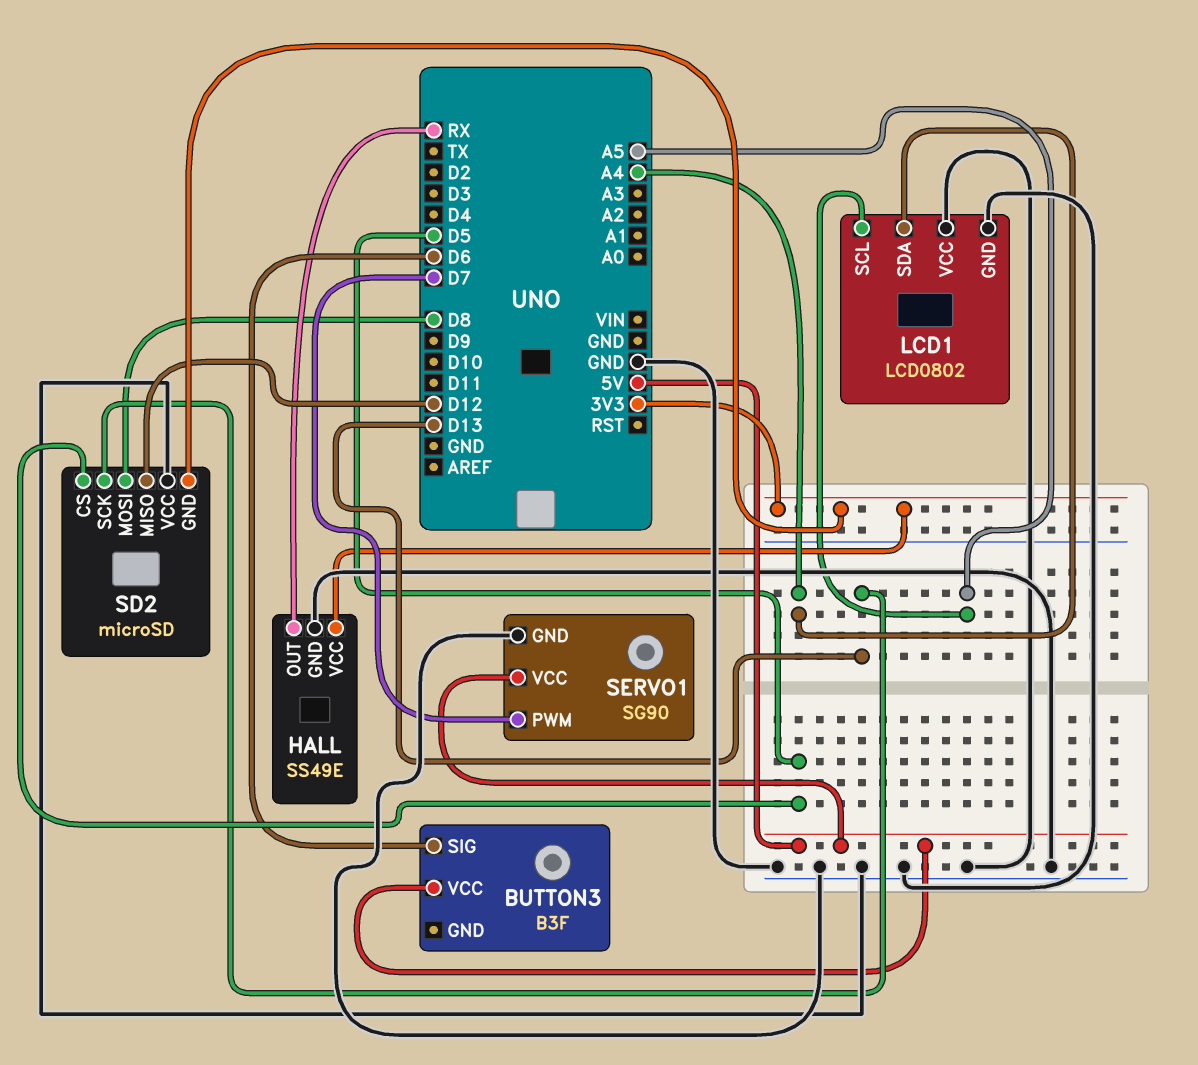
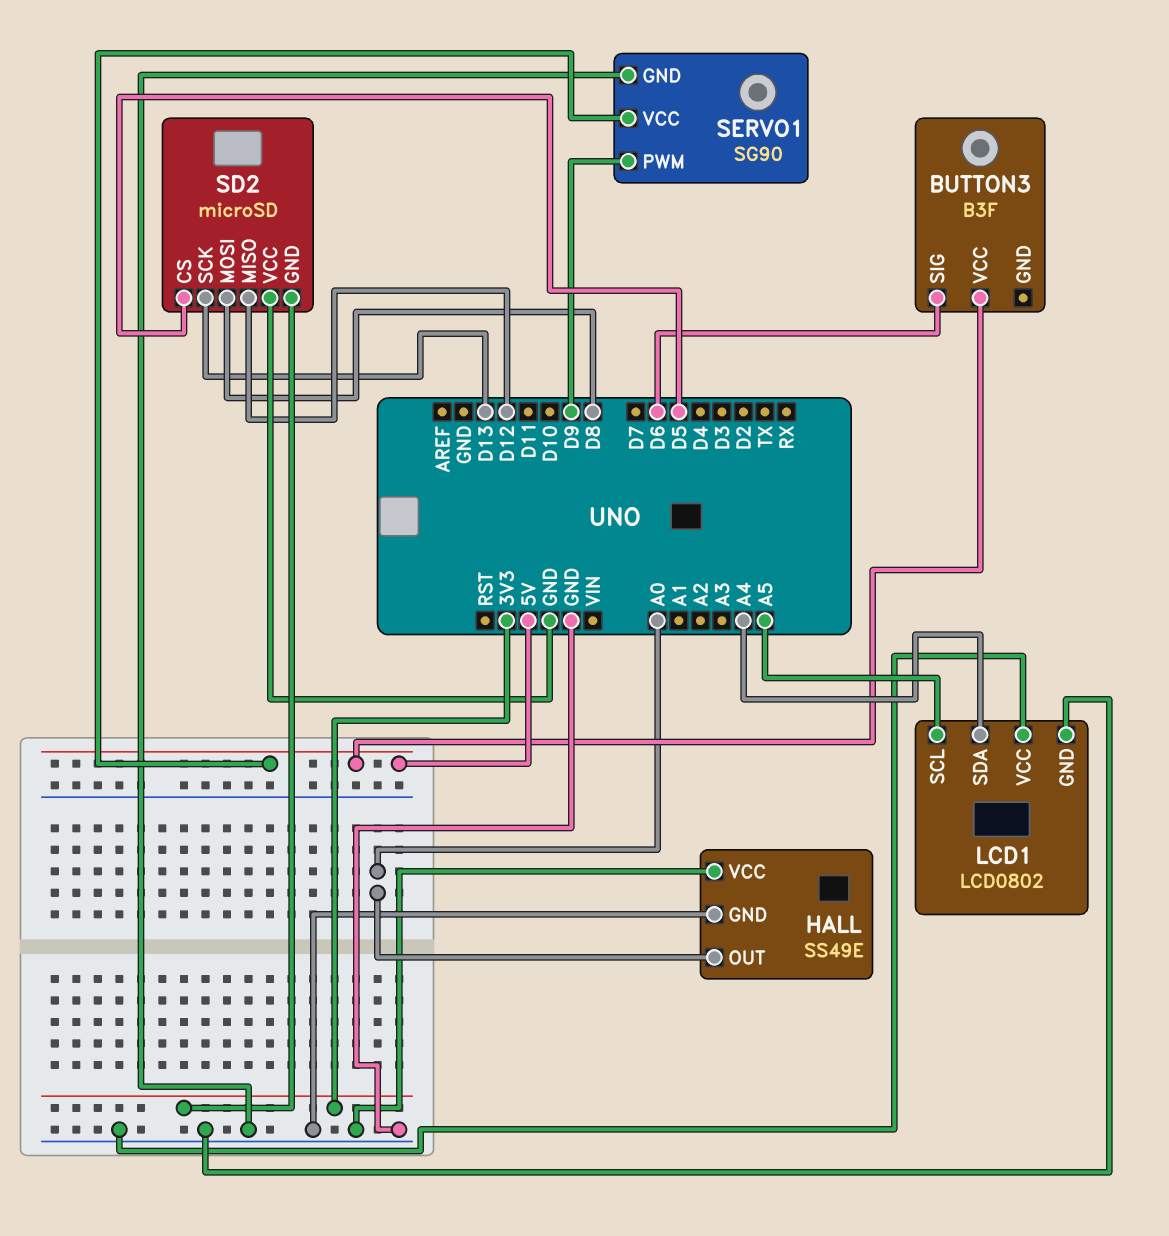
HALL pin OUT: RX -> A0
HALL pin VCC: 3V3 -> GND
SERVO1 pin PWM: D7 -> D9

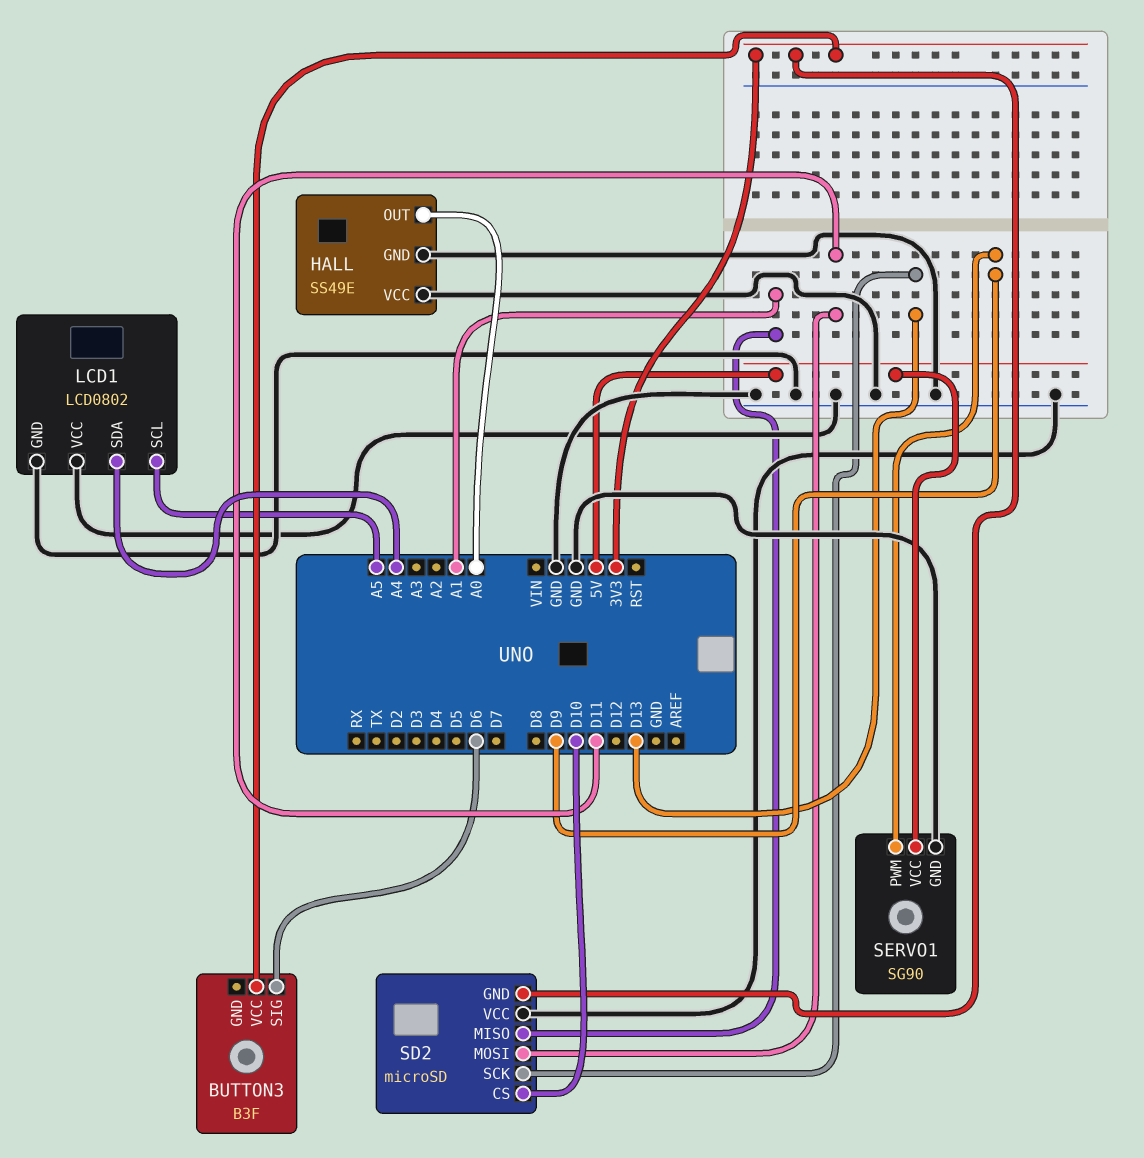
BUTTON3 pin VCC: 5V -> 3V3
SD2 pin CS: D5 -> D10
SD2 pin MISO: D12 -> A1
SD2 pin MOSI: D8 -> D11

